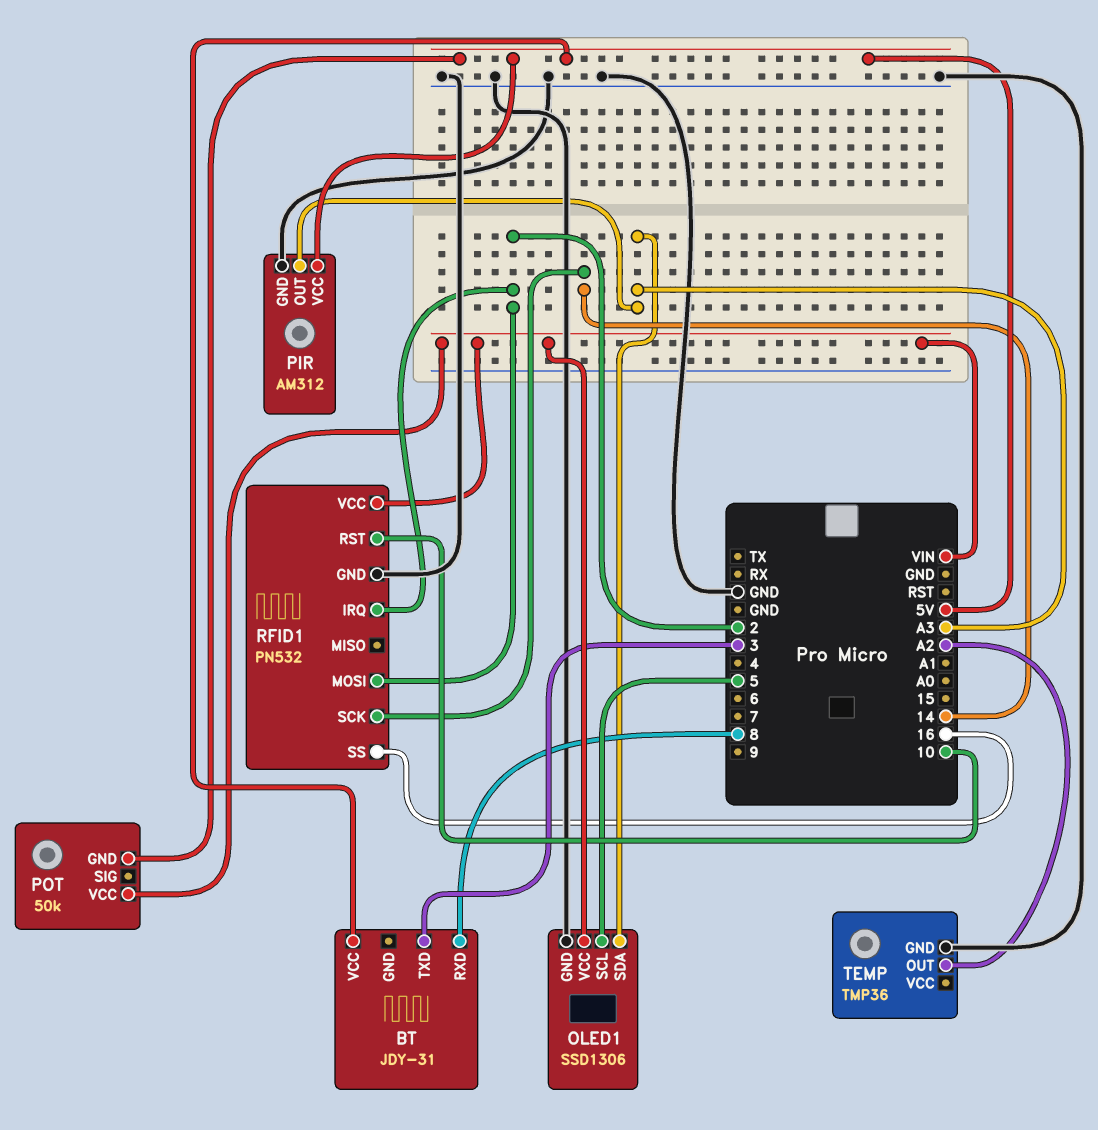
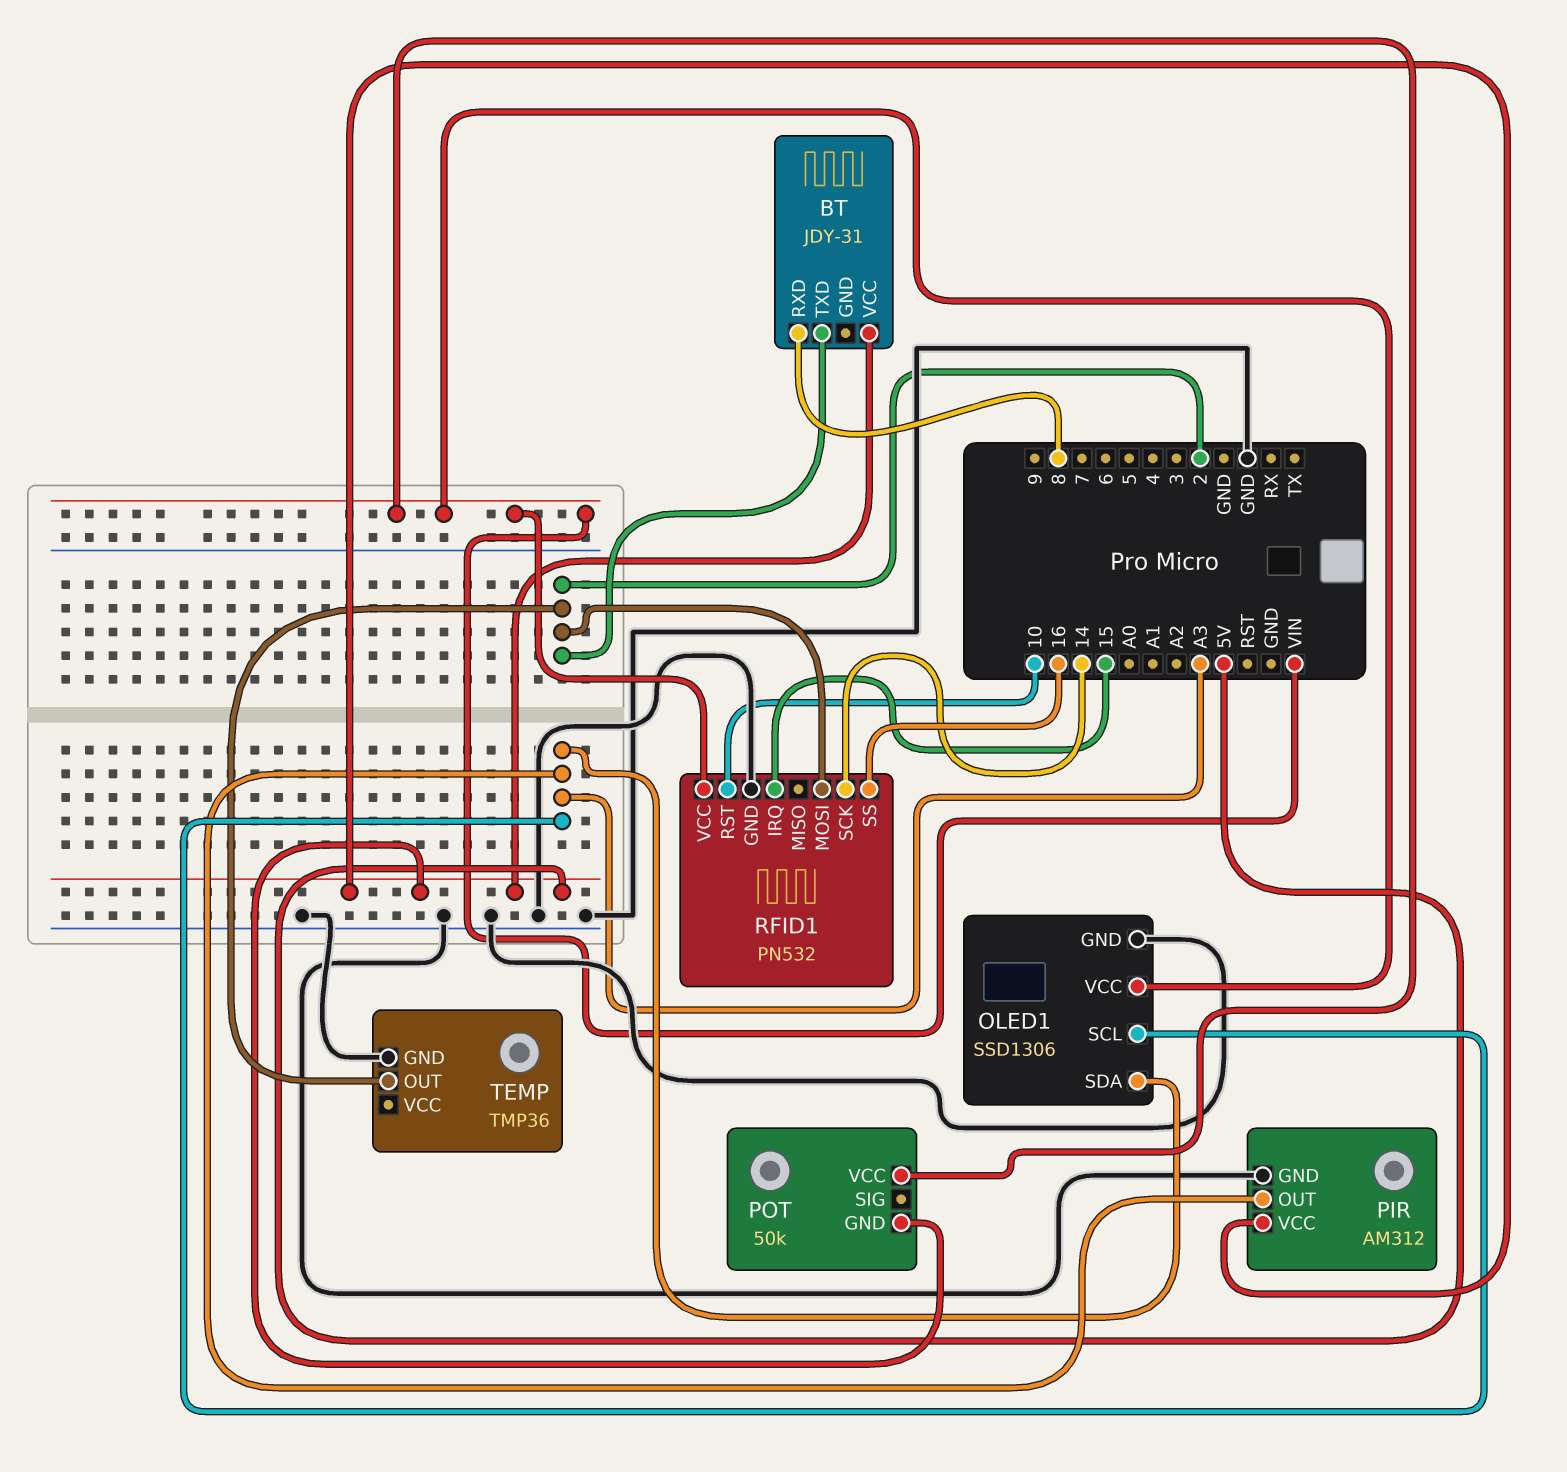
BT pin TXD: 3 -> 2
OLED1 pin SCL: 5 -> A3
RFID1 pin IRQ: 2 -> 15
TEMP pin OUT: A2 -> 2

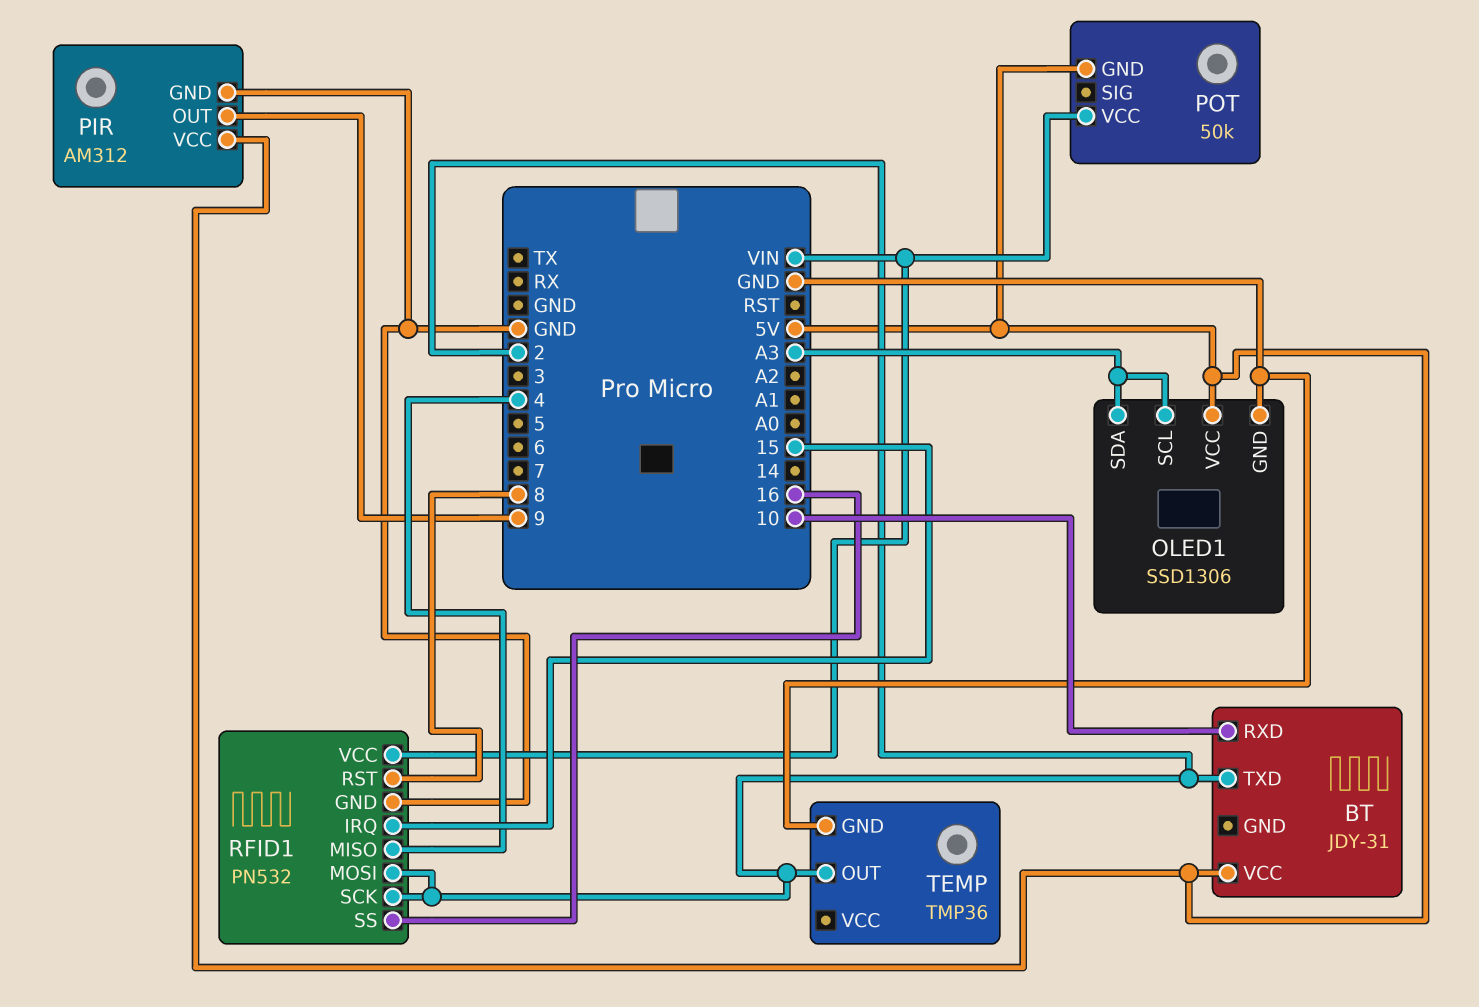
BT pin RXD: 8 -> 10
OLED1 pin VCC: VIN -> 5V
PIR pin OUT: A3 -> 9
RFID1 pin MISO: none -> 4
RFID1 pin RST: 10 -> 8
RFID1 pin SCK: 14 -> 2

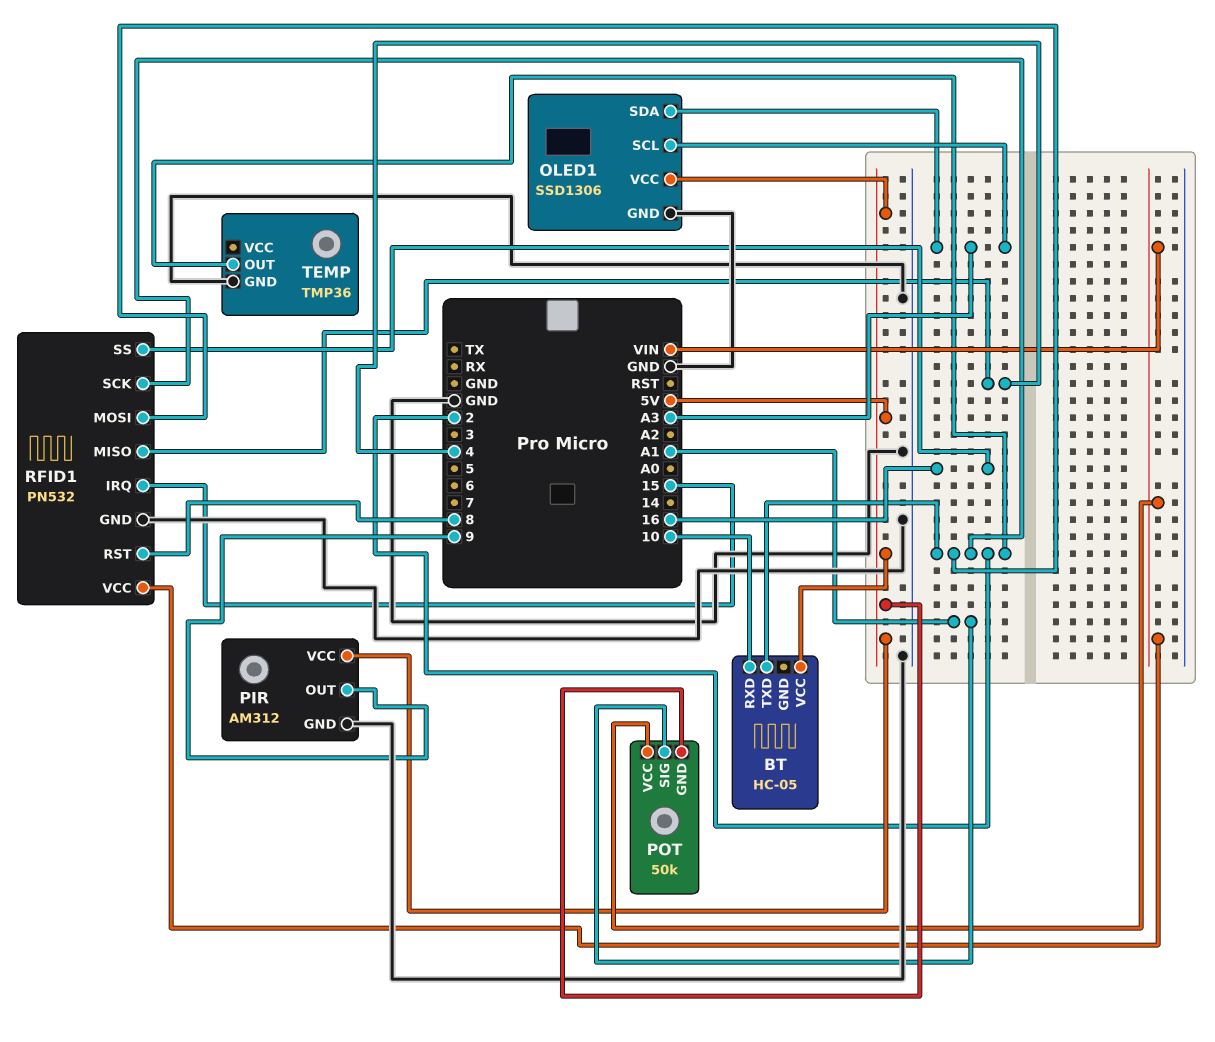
BT: JDY-31 -> HC-05
POT pin SIG: none -> A1

